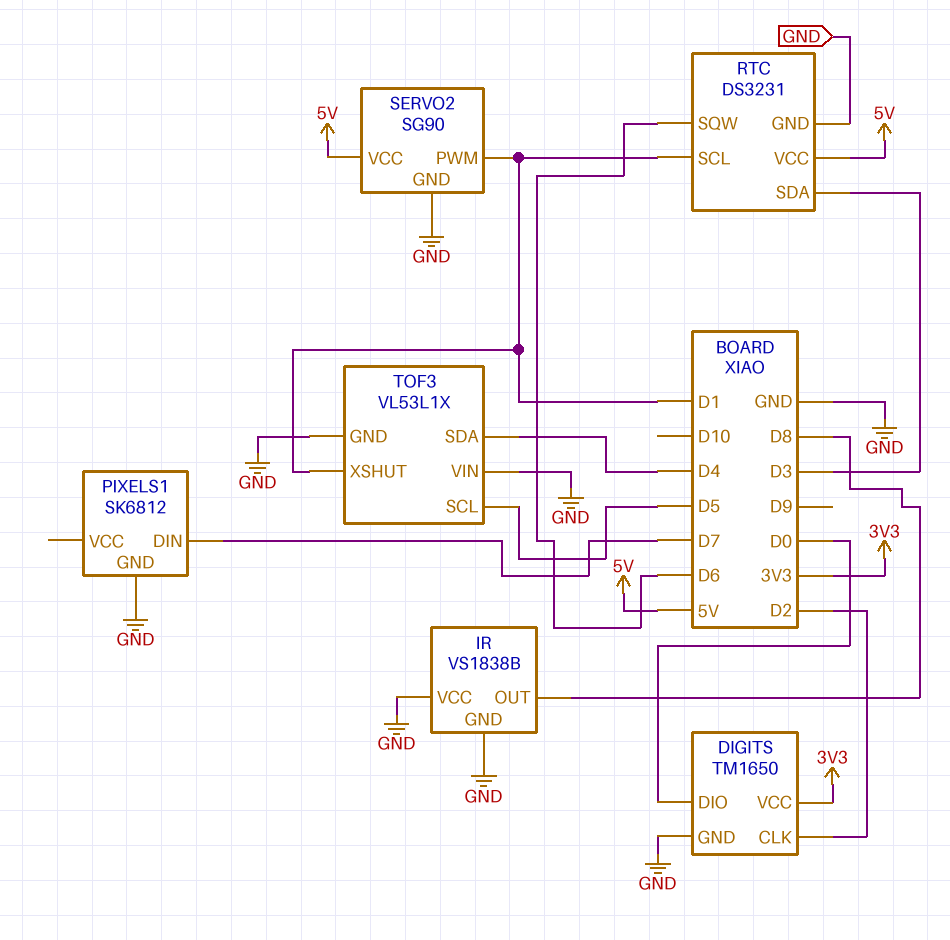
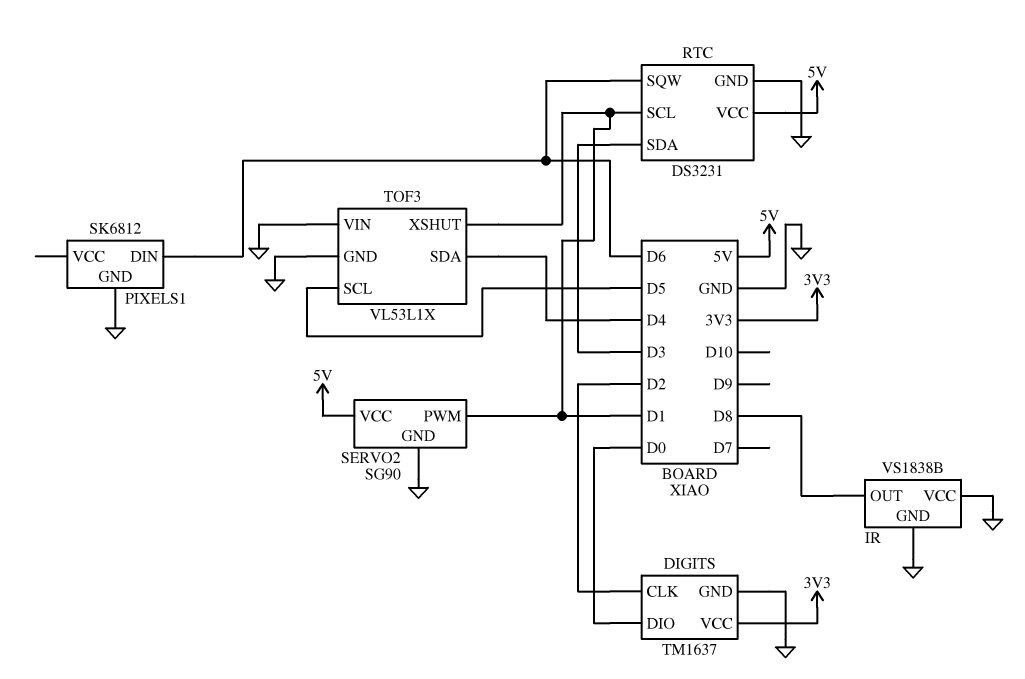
DIGITS: TM1650 -> TM1637
PIXELS1 pin DIN: D7 -> D6

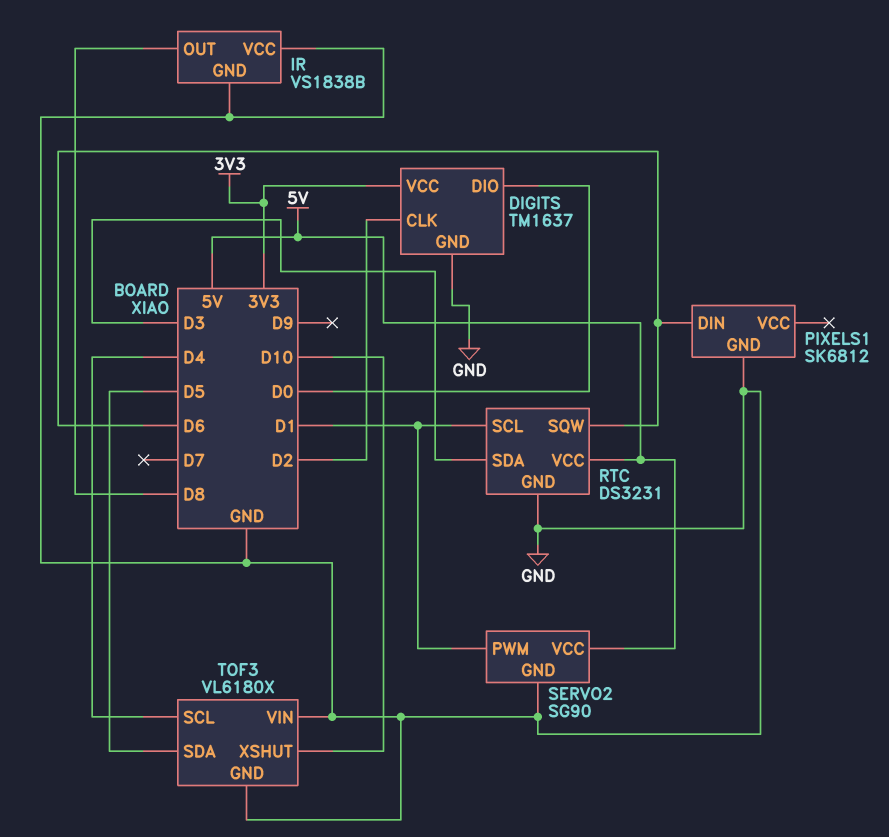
TOF3: VL53L1X -> VL6180X
TOF3 pin SCL: D5 -> D4
TOF3 pin SDA: D4 -> D5
TOF3 pin XSHUT: D1 -> D10

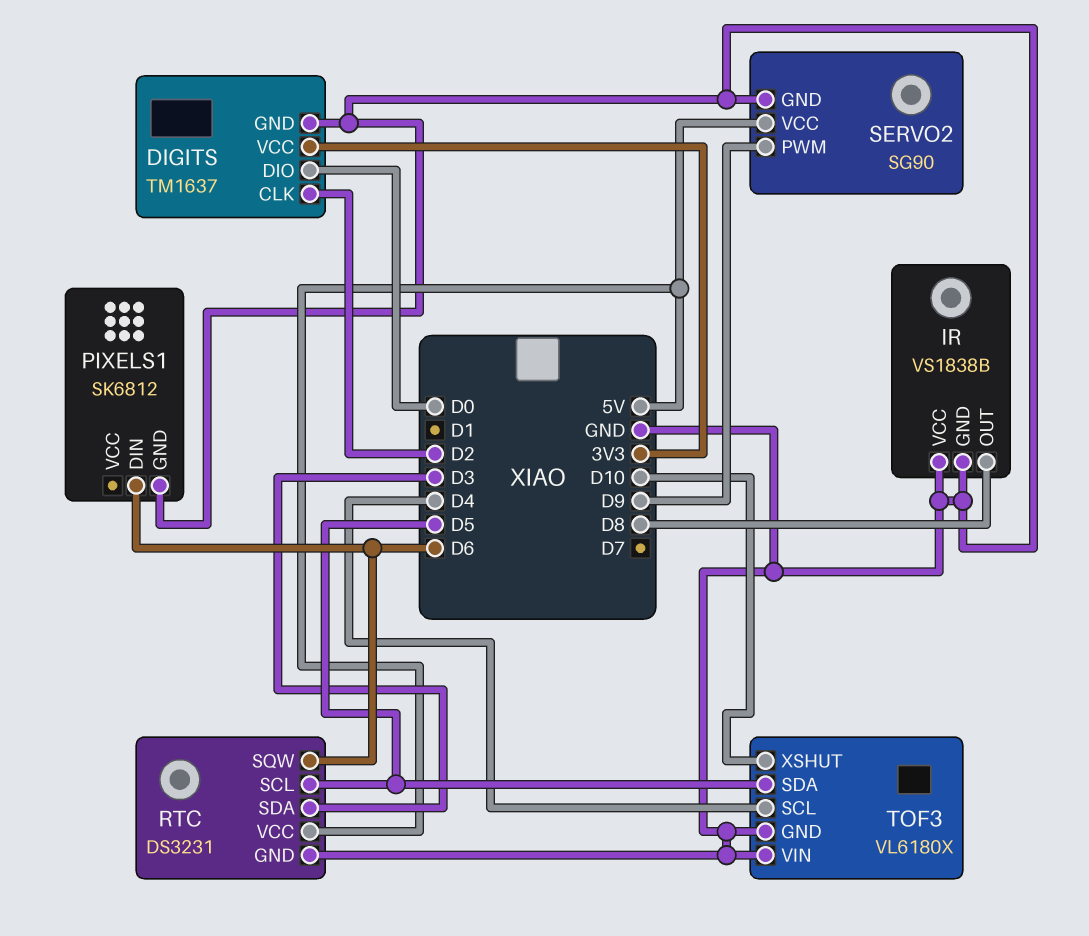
RTC pin SCL: D1 -> D5
SERVO2 pin PWM: D1 -> D9

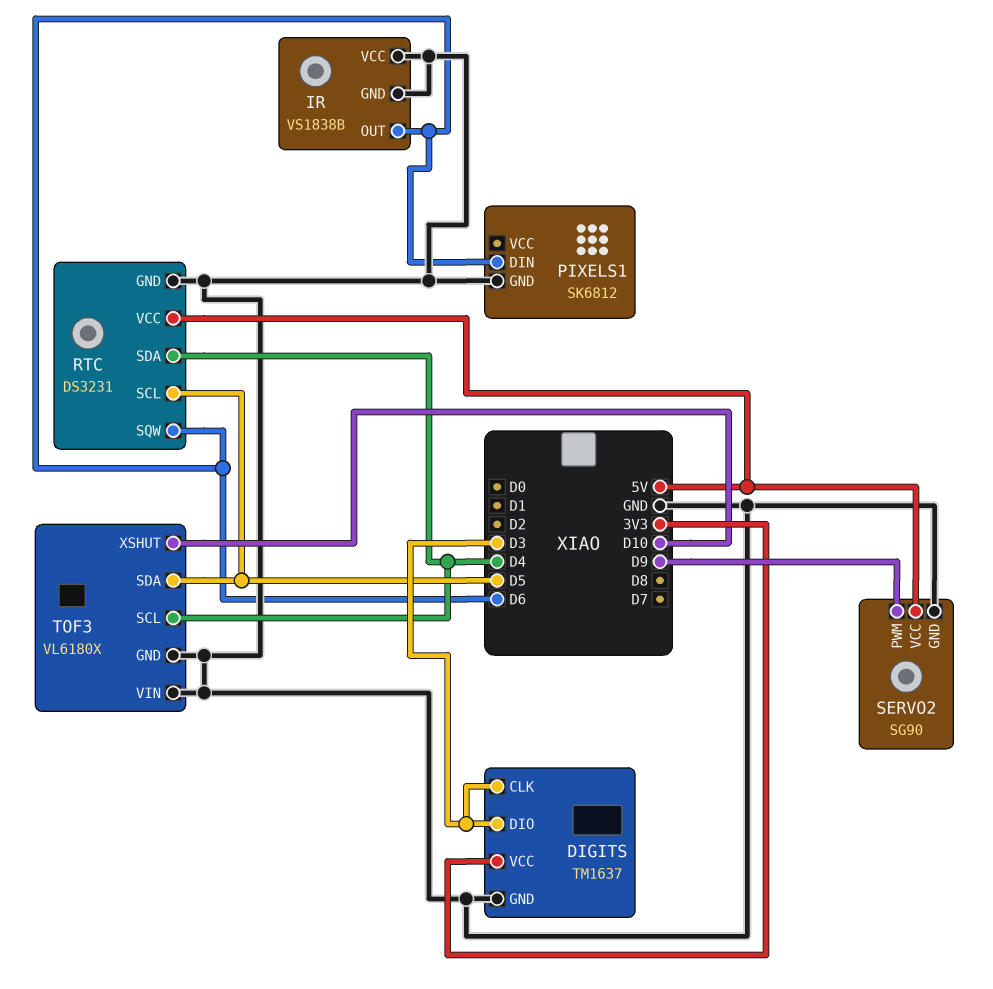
DIGITS pin CLK: D2 -> D3
DIGITS pin DIO: D0 -> D3
IR pin OUT: D8 -> D6
RTC pin SDA: D3 -> D4

